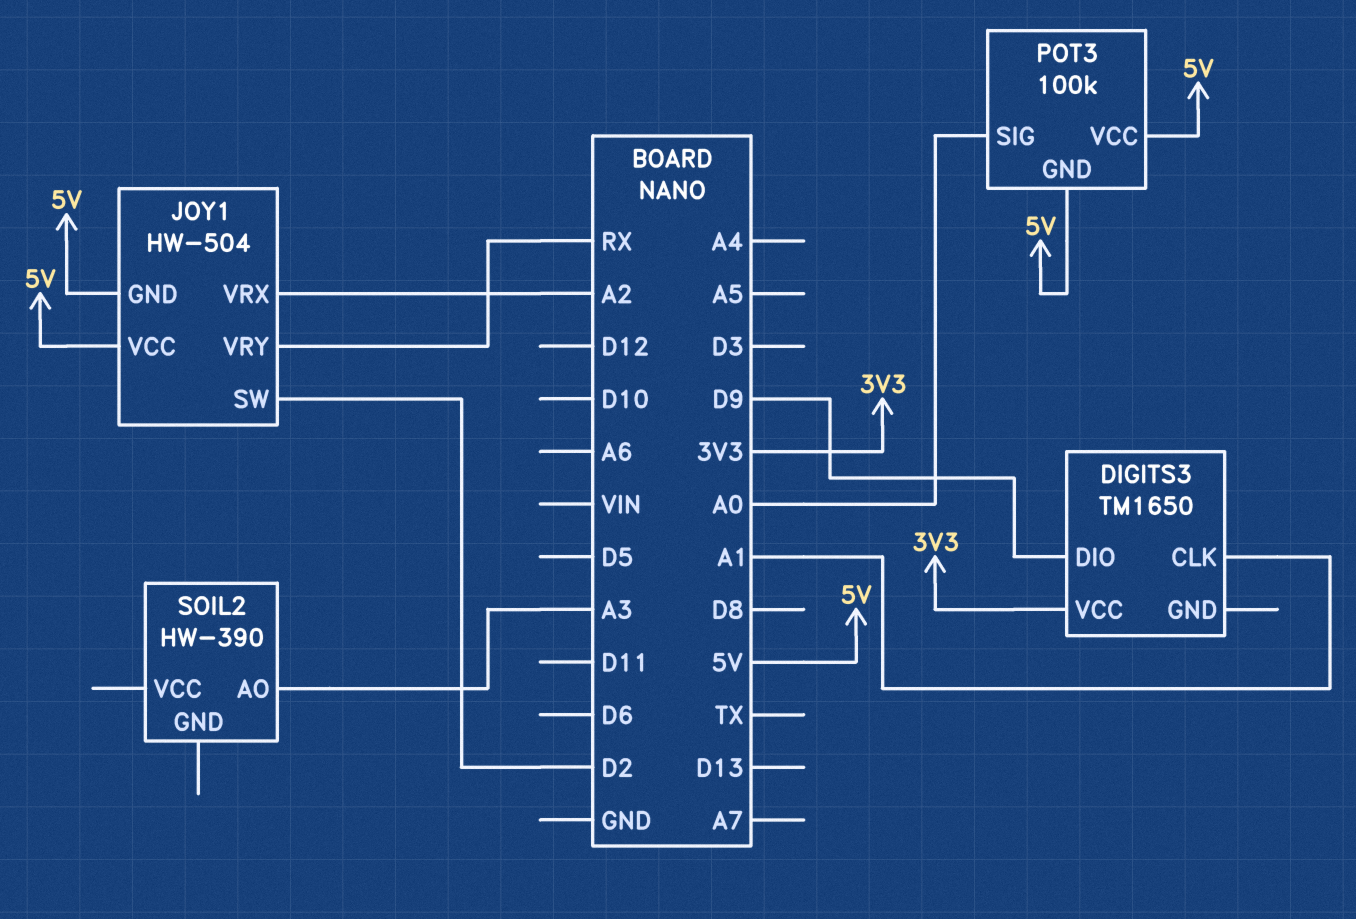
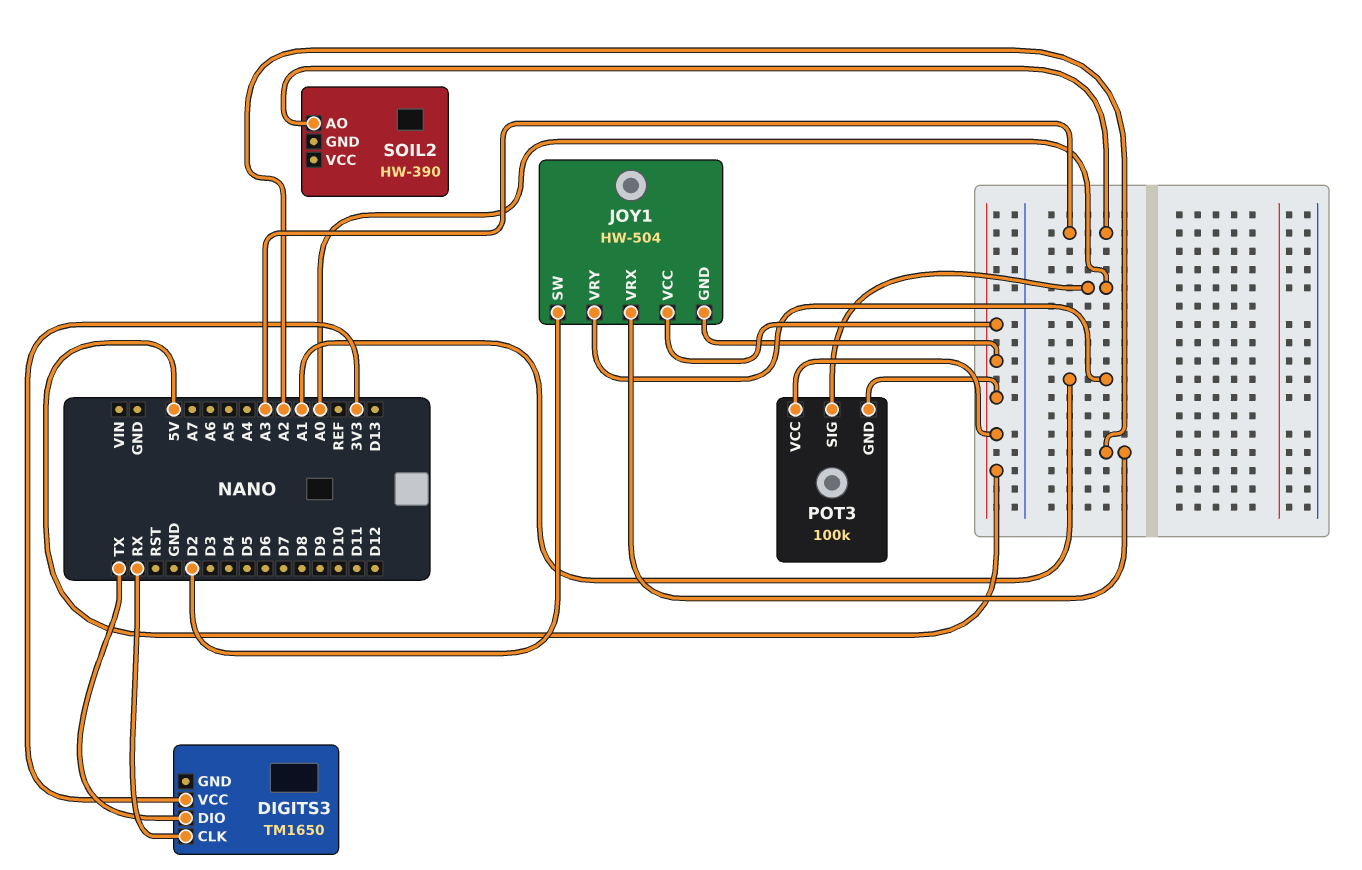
DIGITS3 pin CLK: A1 -> RX
DIGITS3 pin DIO: D9 -> TX
JOY1 pin VRY: RX -> A1

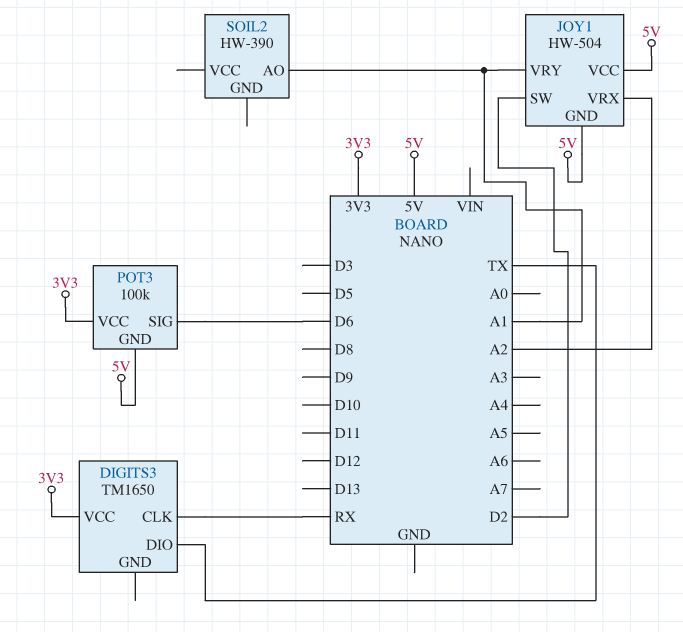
POT3 pin SIG: A0 -> D6
POT3 pin VCC: 5V -> 3V3
SOIL2 pin AO: A3 -> A1

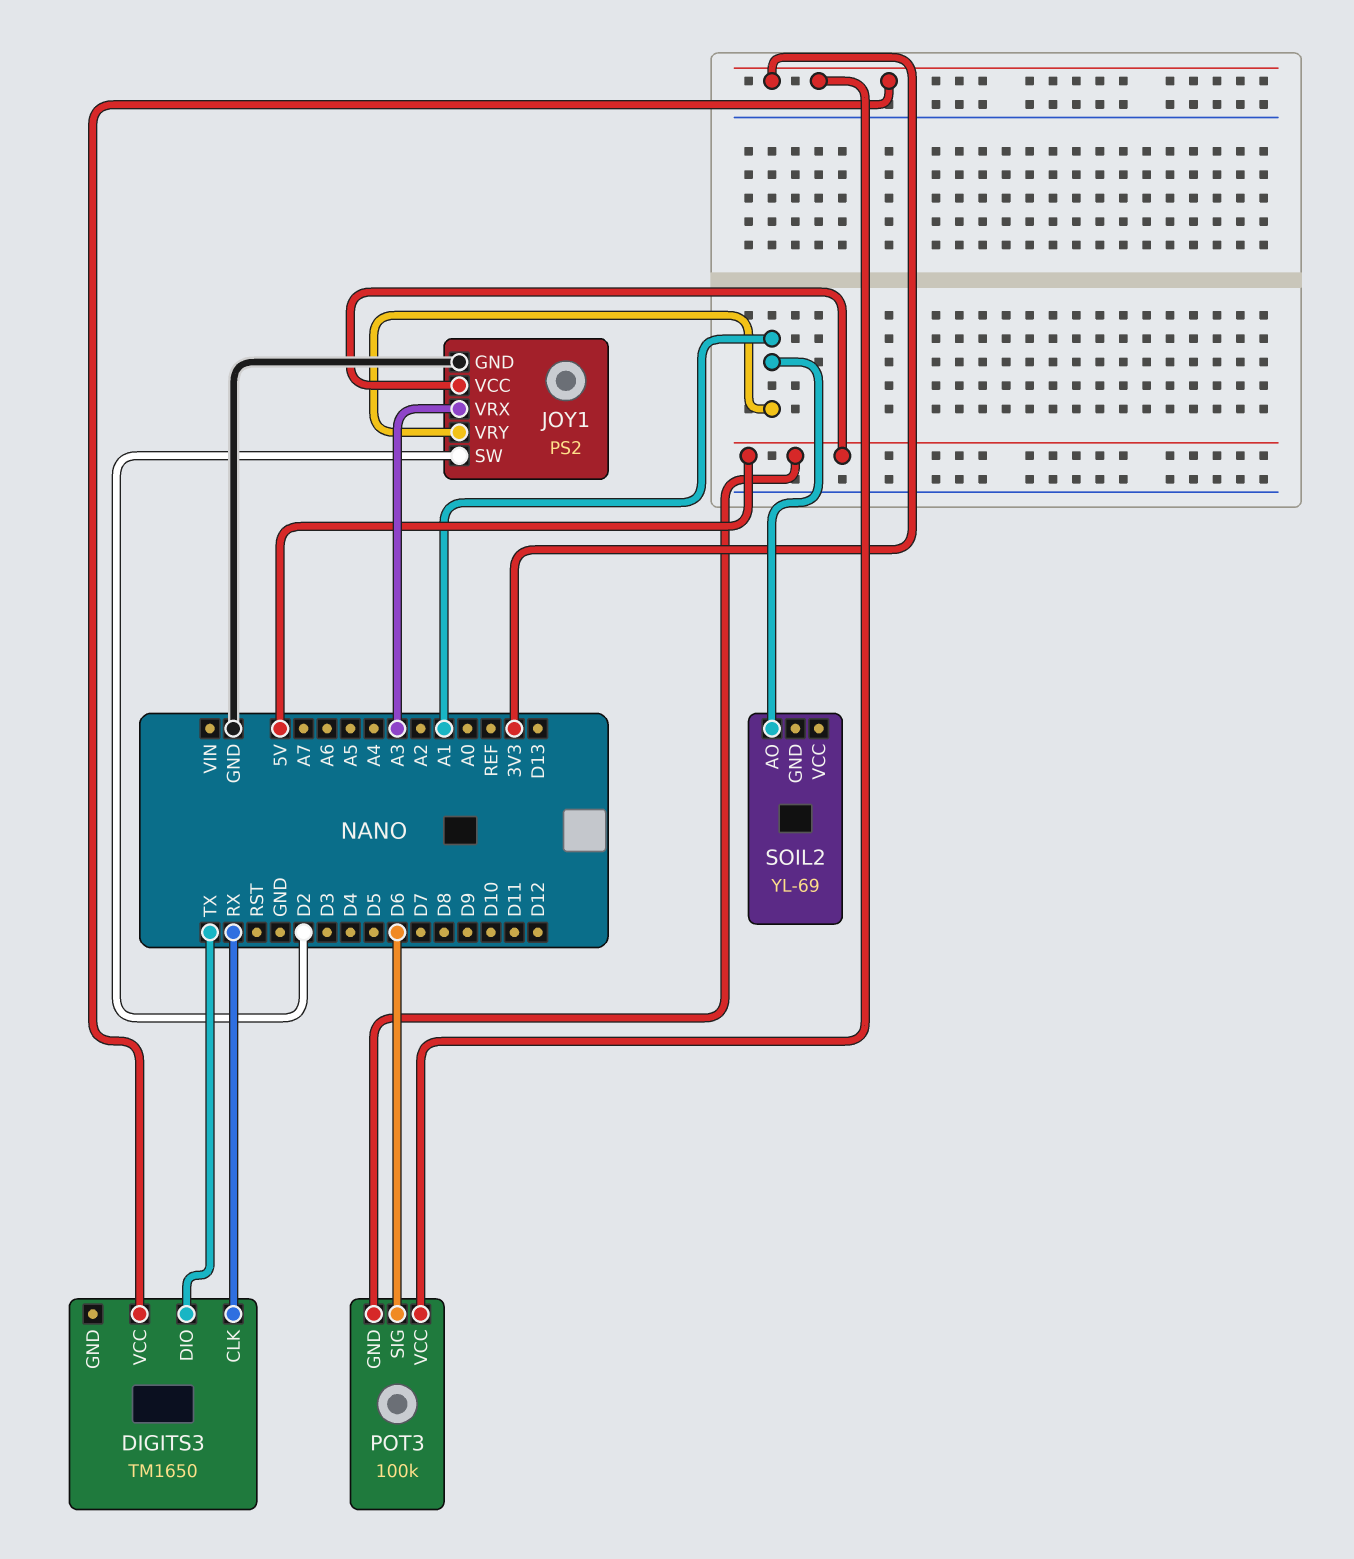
JOY1: HW-504 -> PS2
JOY1 pin GND: 5V -> GND
JOY1 pin VRX: A2 -> A3
SOIL2: HW-390 -> YL-69

